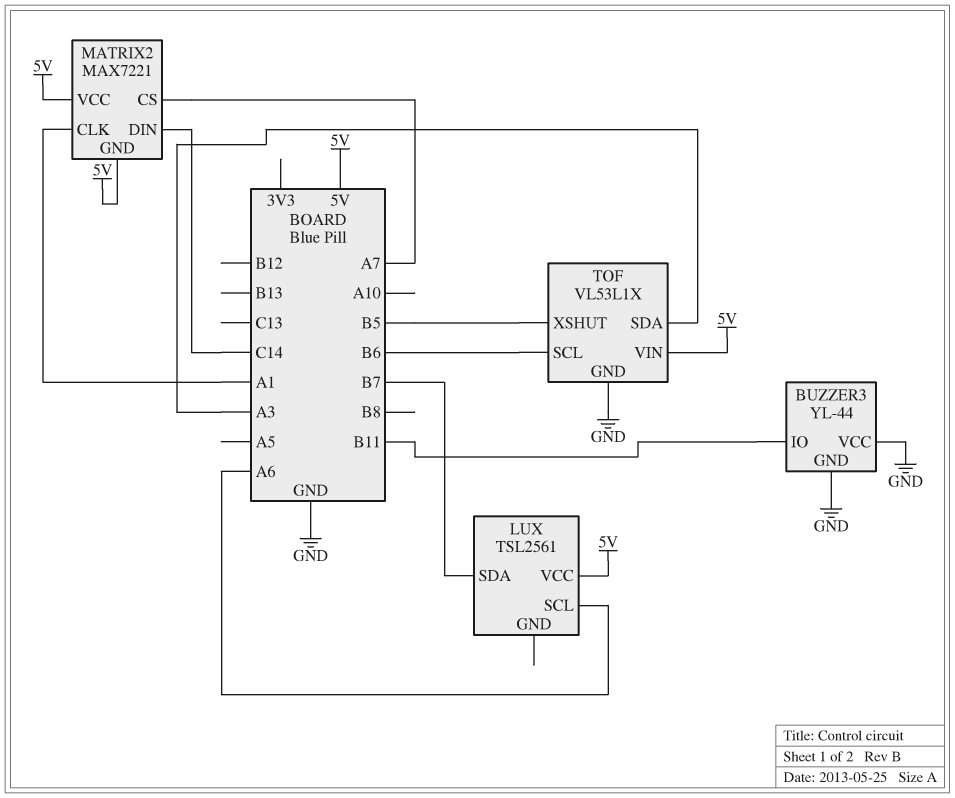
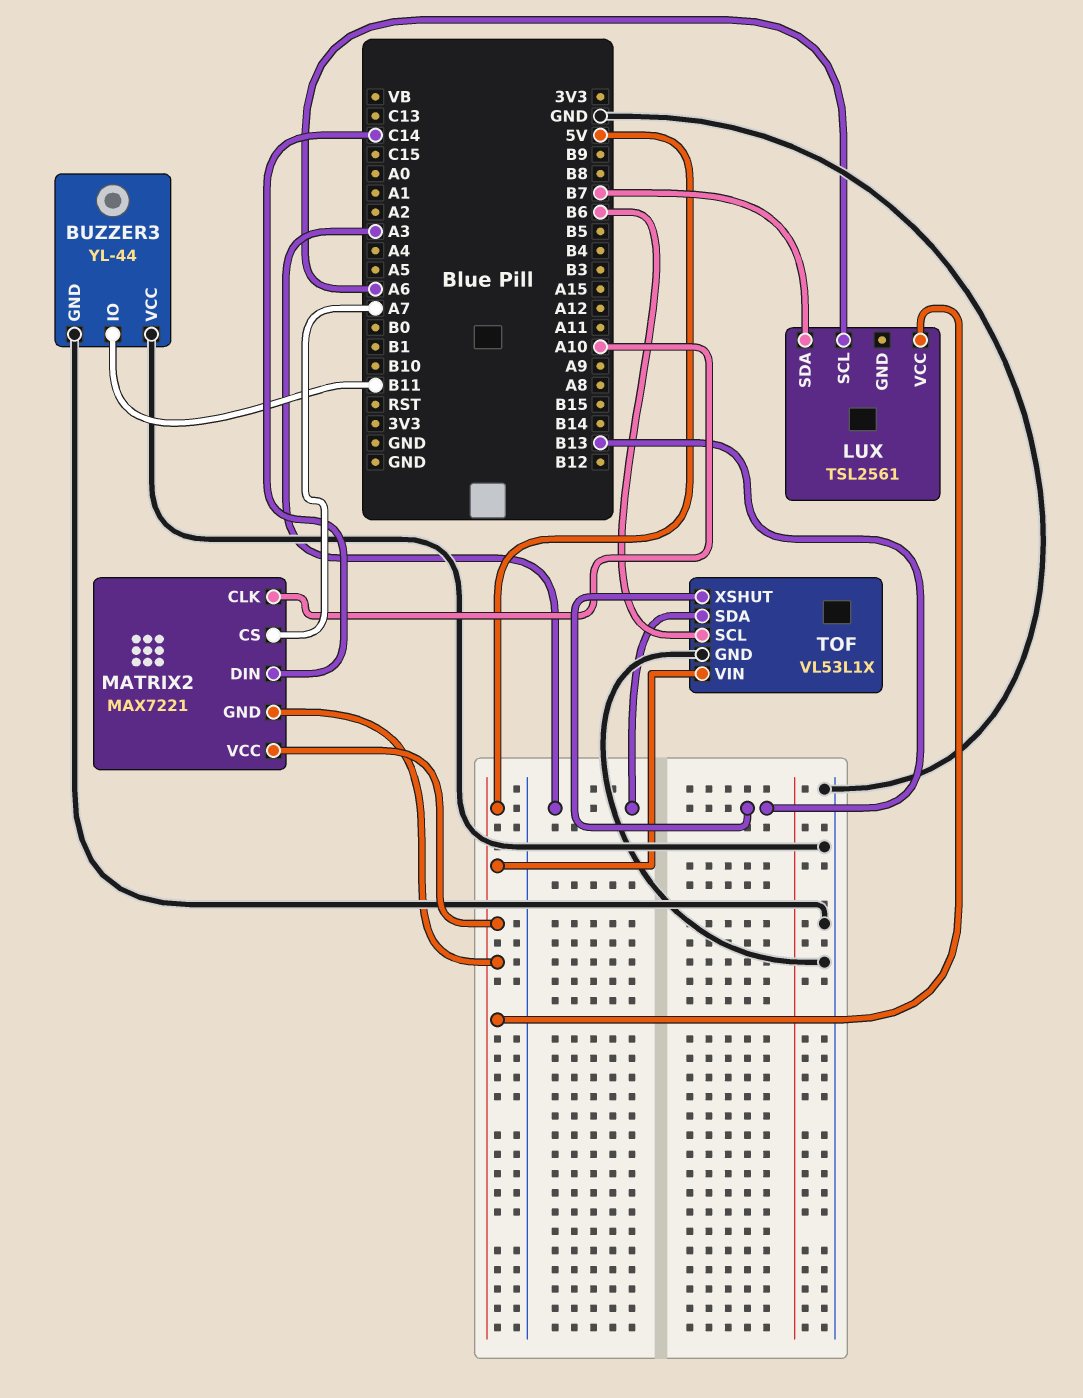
MATRIX2 pin CLK: A1 -> A10
TOF pin XSHUT: B5 -> B13

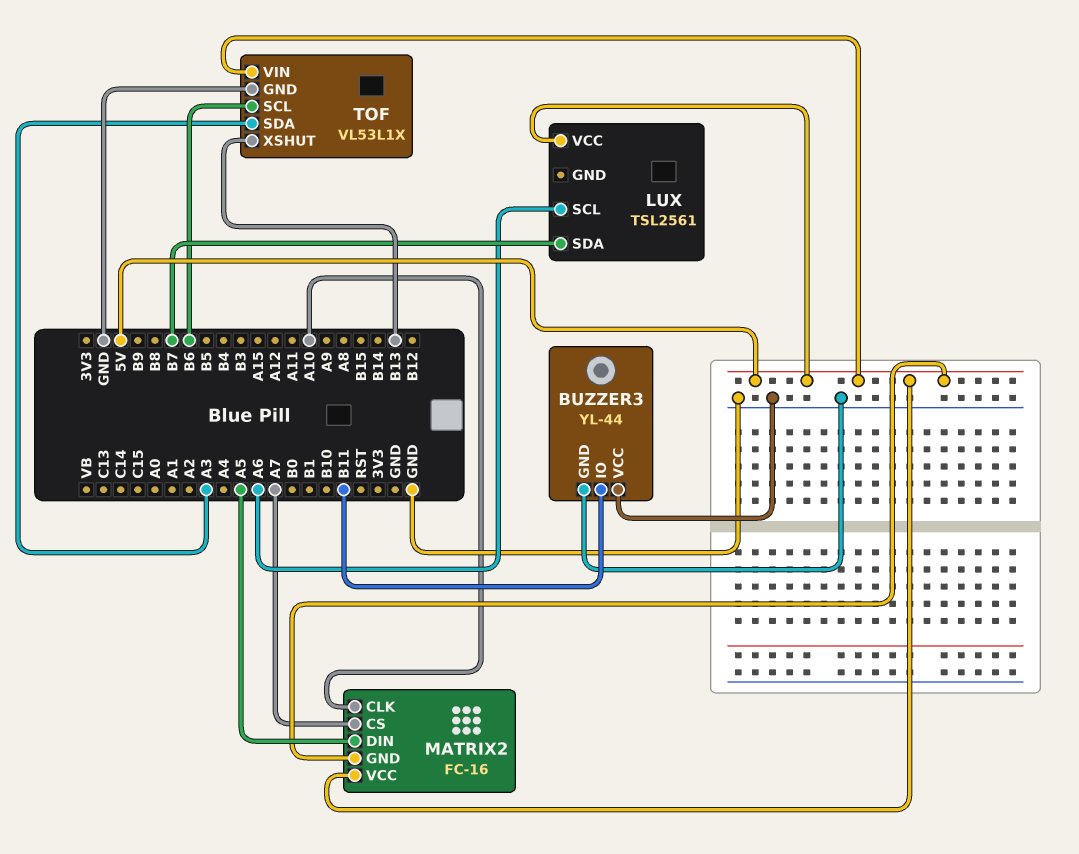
MATRIX2: MAX7221 -> FC-16
MATRIX2 pin DIN: C14 -> A5

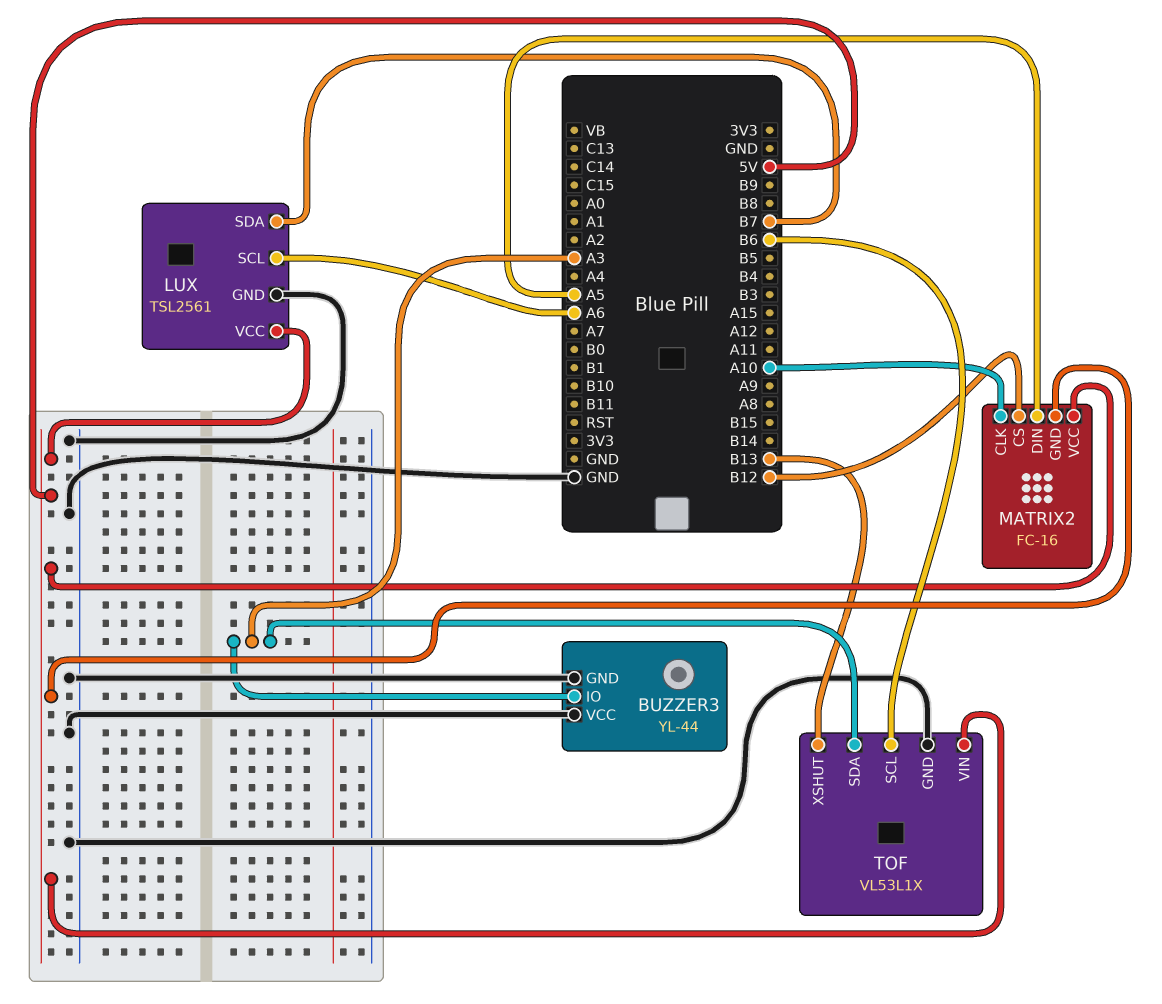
BUZZER3 pin IO: B11 -> A3
LUX pin GND: none -> GND
MATRIX2 pin CS: A7 -> B12

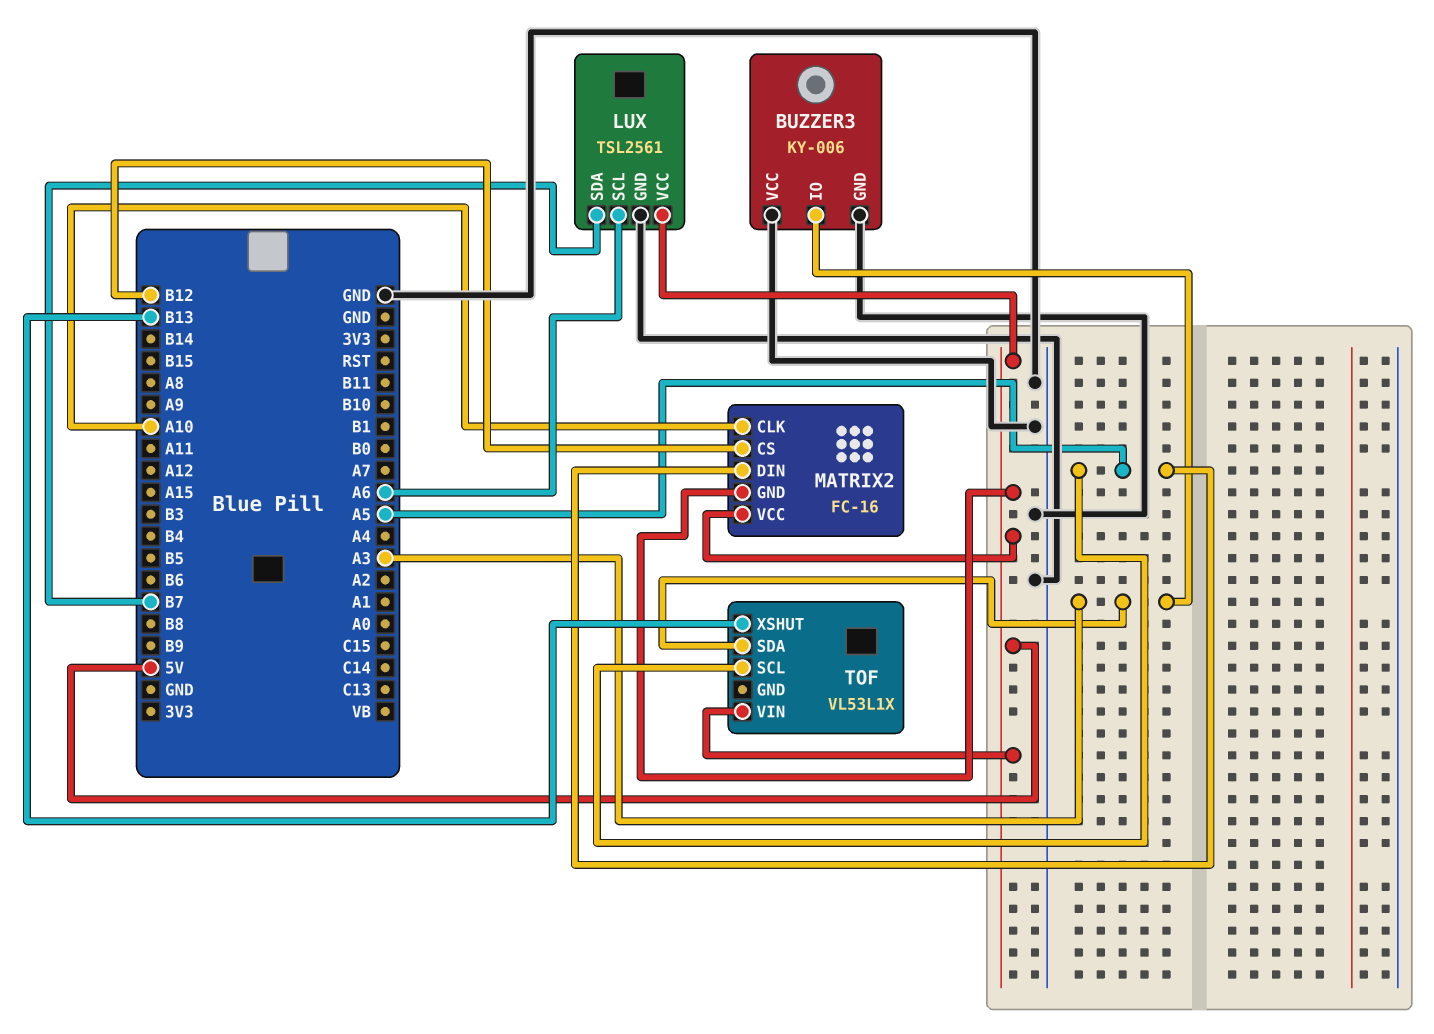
BUZZER3: YL-44 -> KY-006
TOF pin GND: GND -> none
TOF pin SCL: B6 -> A5

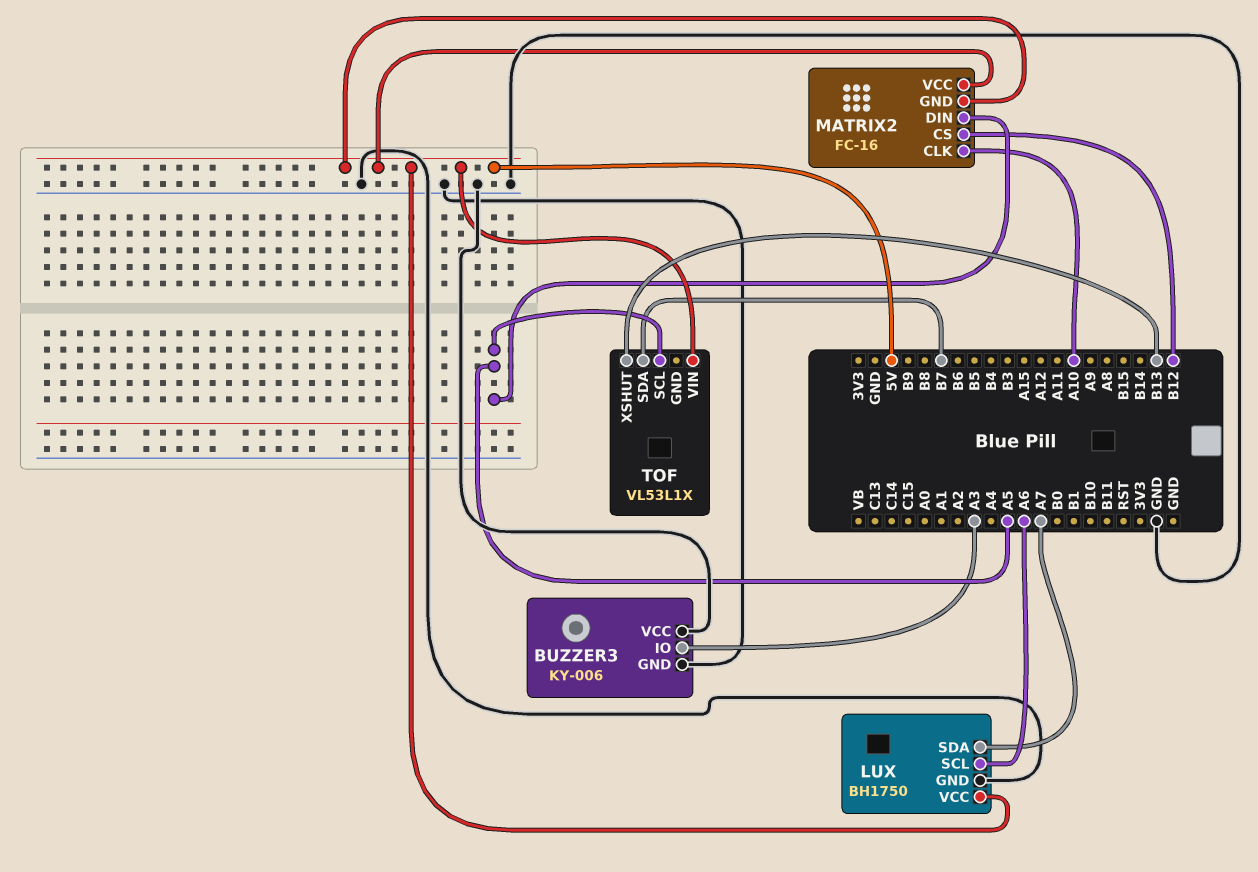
LUX: TSL2561 -> BH1750
LUX pin SDA: B7 -> A7
TOF pin SDA: A3 -> B7

